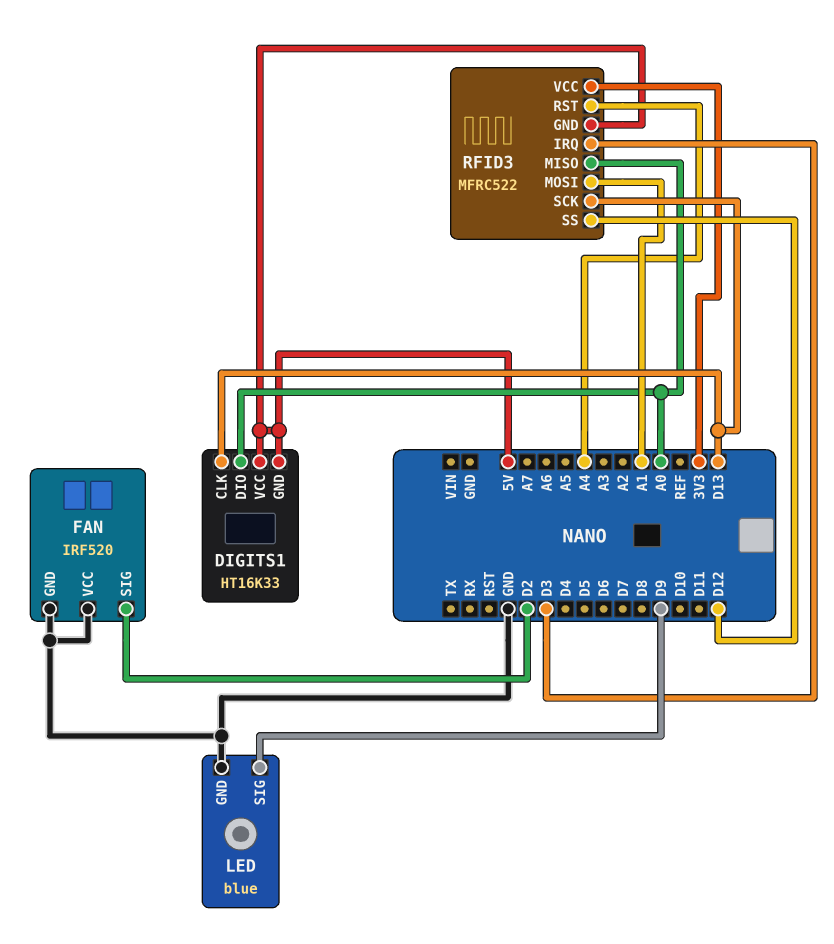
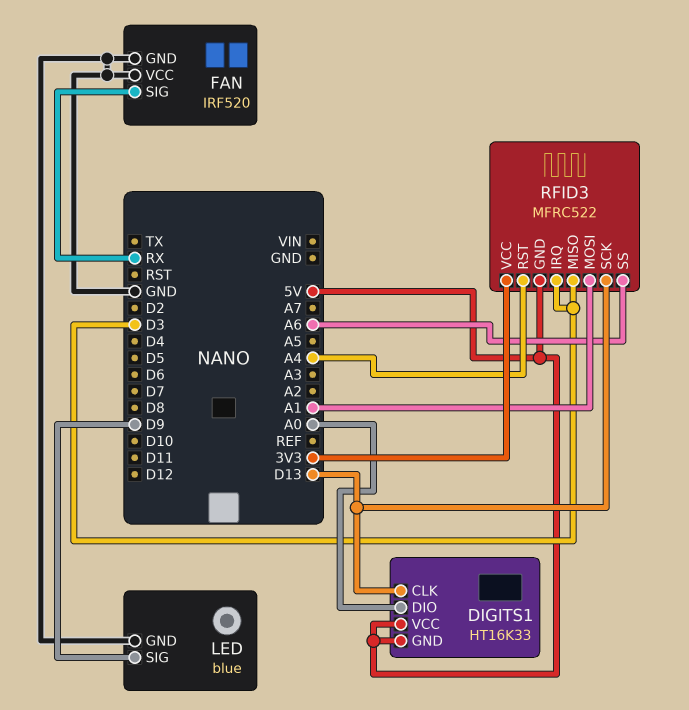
FAN pin SIG: D2 -> RX
RFID3 pin MISO: A0 -> D3
RFID3 pin SS: D12 -> A6

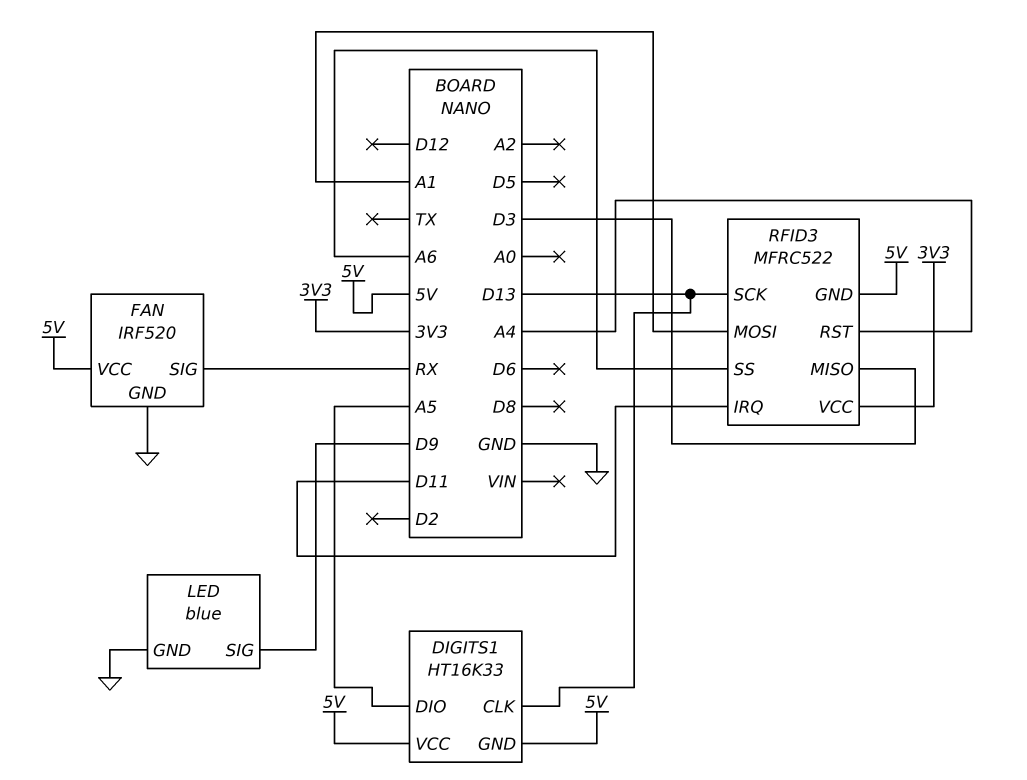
DIGITS1 pin DIO: A0 -> A5
FAN pin VCC: GND -> 5V
RFID3 pin IRQ: D3 -> D11

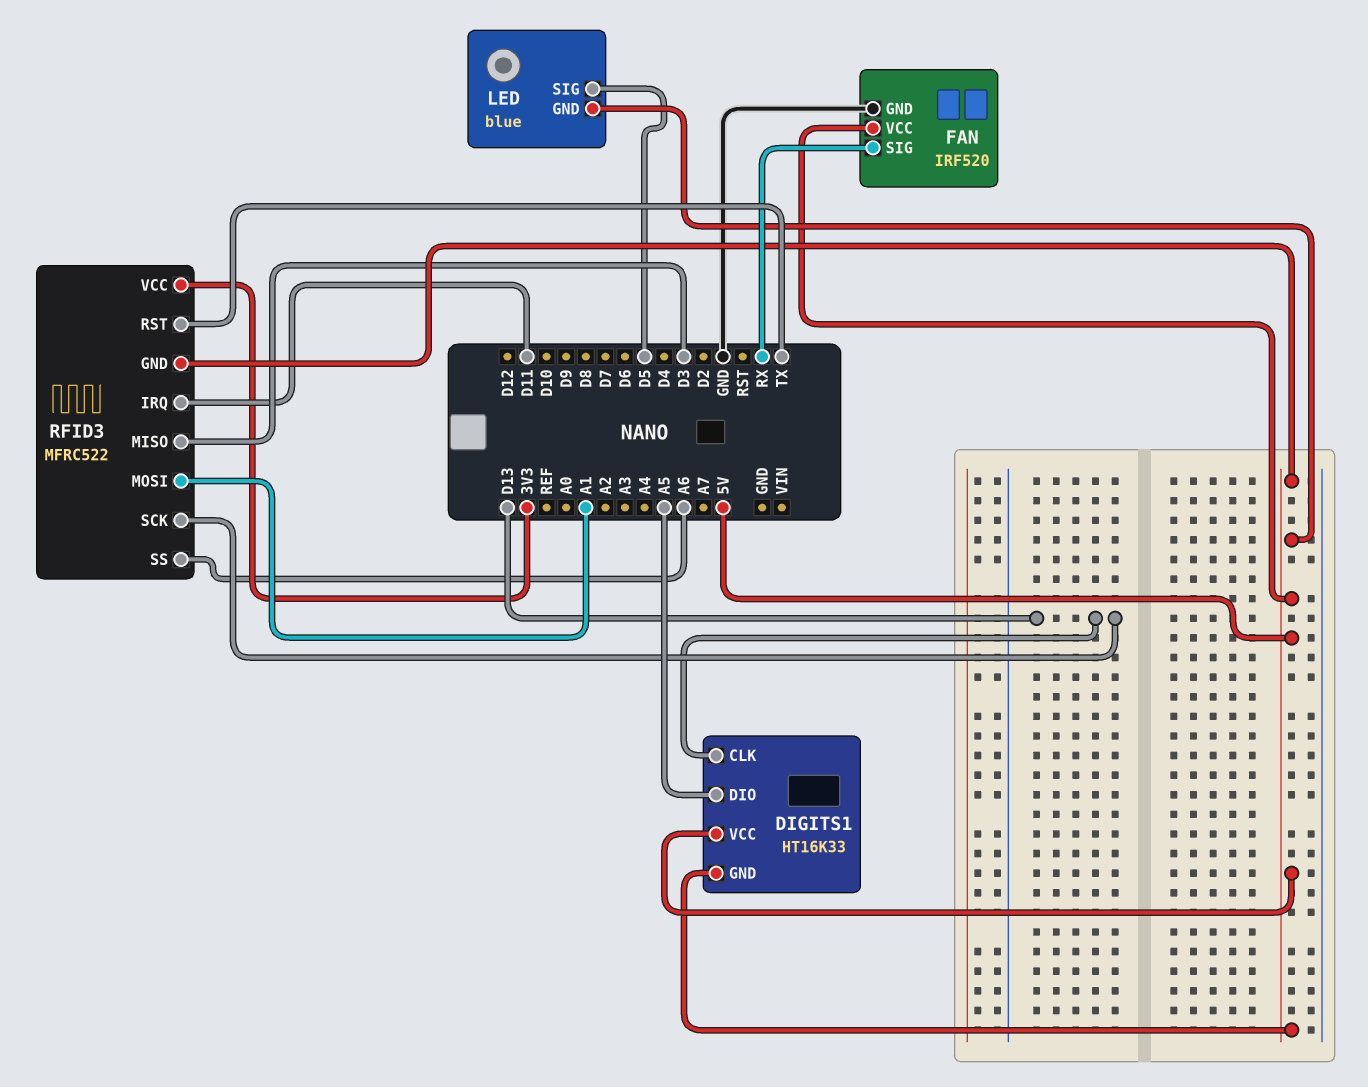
LED pin GND: GND -> 5V
LED pin SIG: D9 -> D5
RFID3 pin RST: A4 -> TX

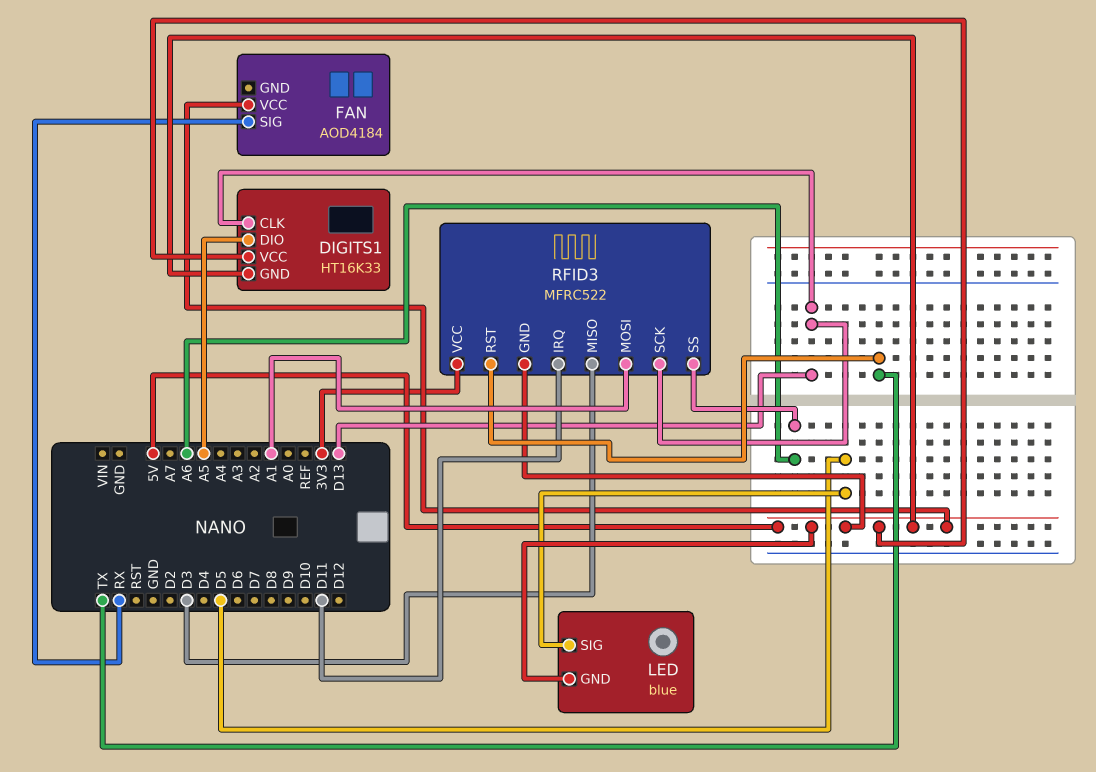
FAN: IRF520 -> AOD4184
FAN pin GND: GND -> none

